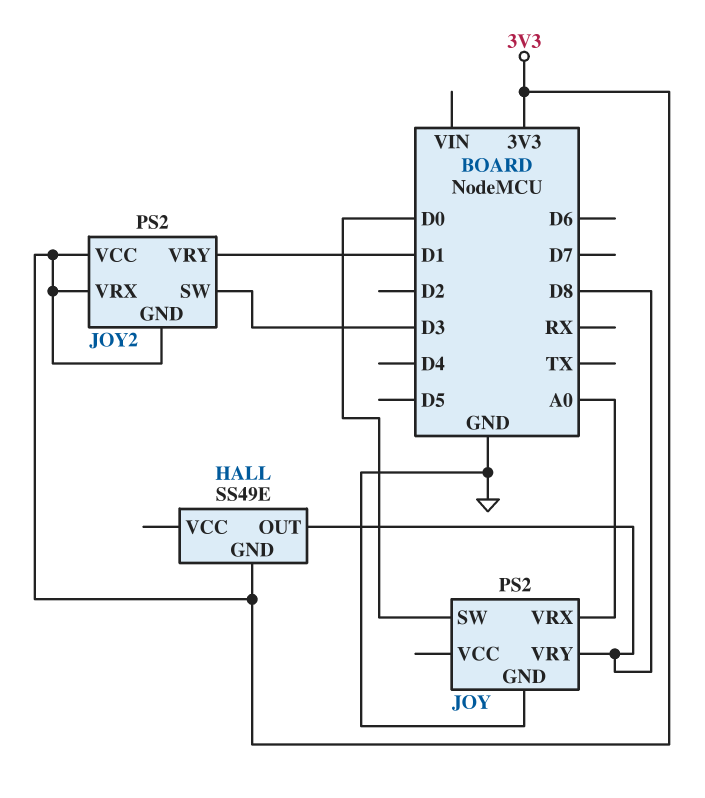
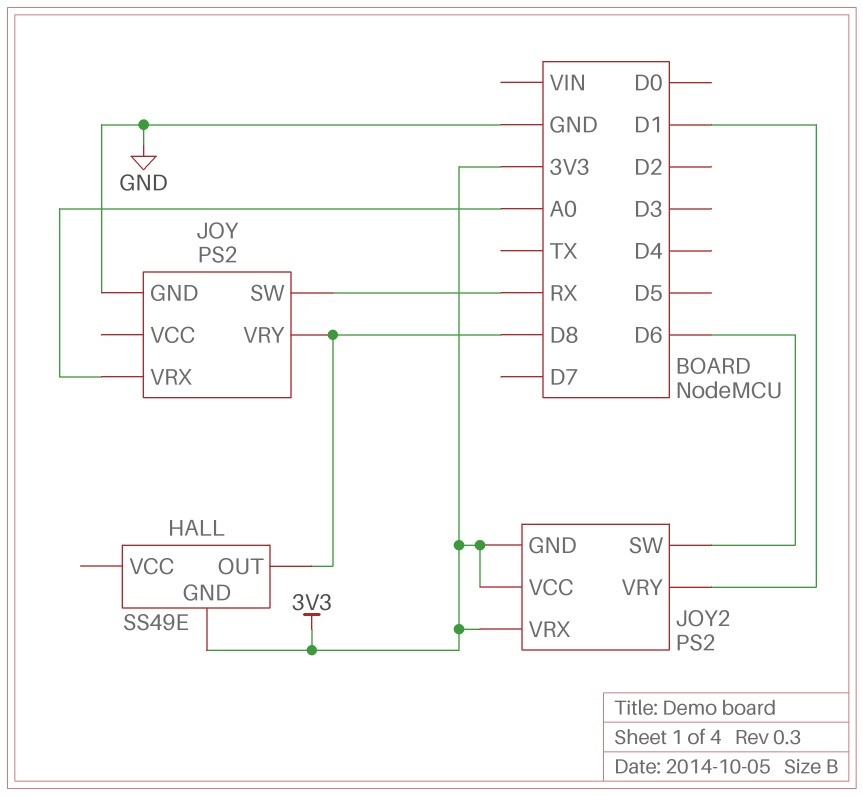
JOY pin SW: D0 -> RX
JOY2 pin SW: D3 -> D6

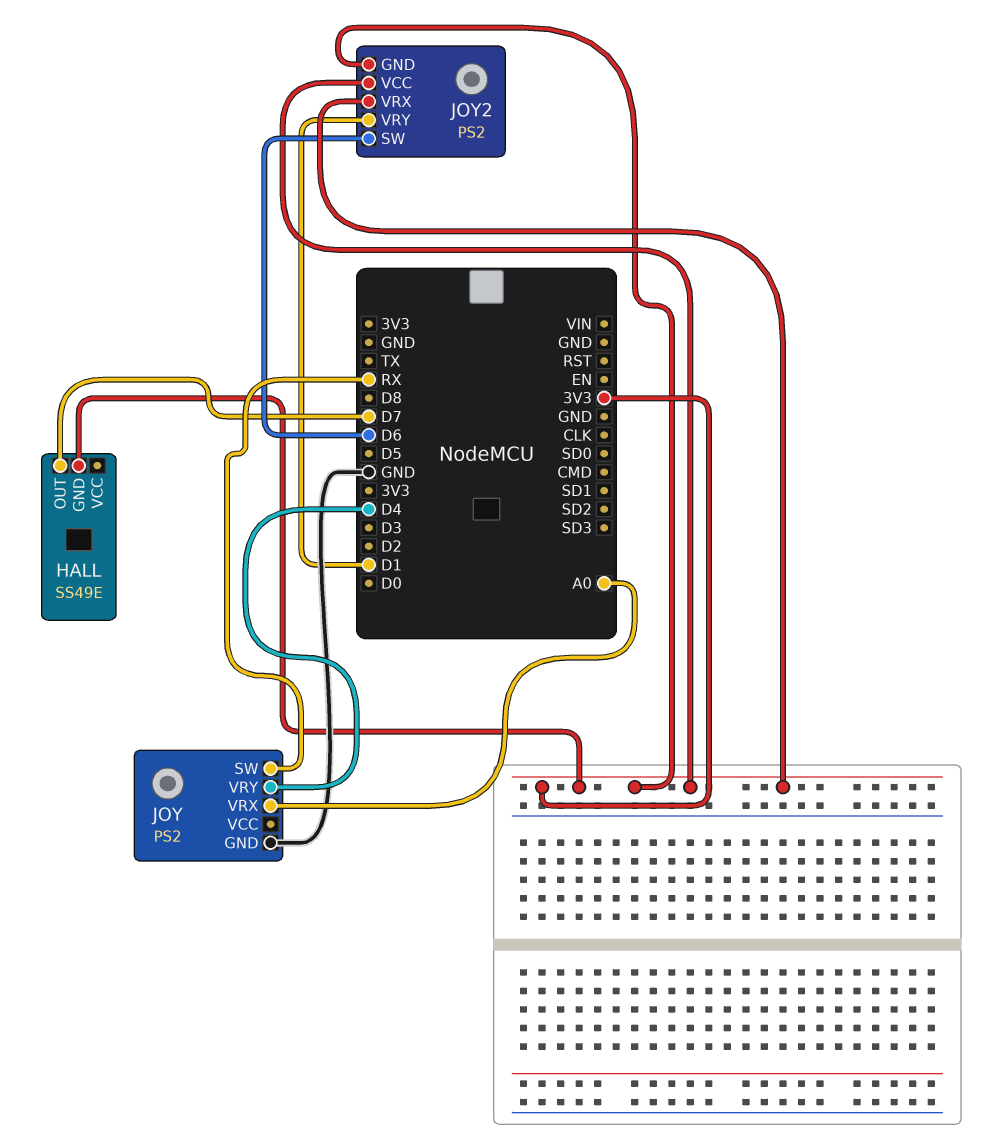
HALL pin OUT: D8 -> D7
JOY pin VRY: D8 -> D4

